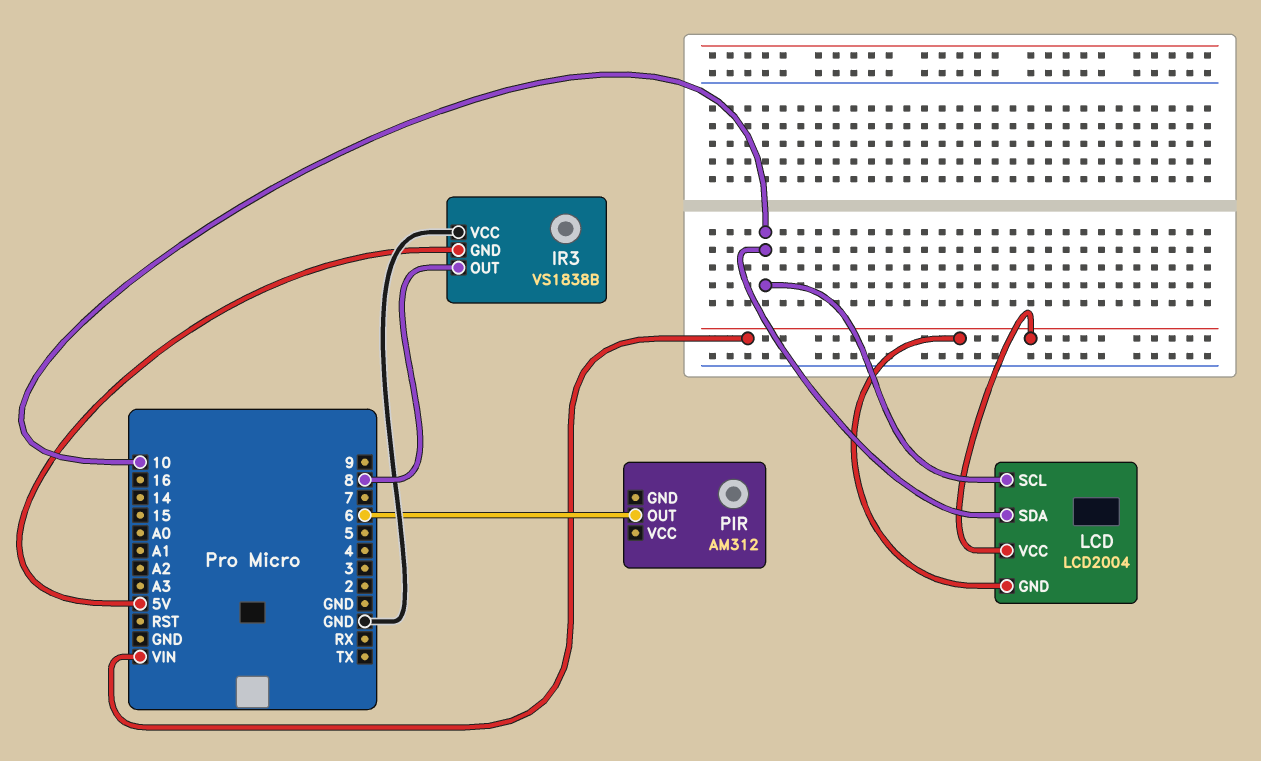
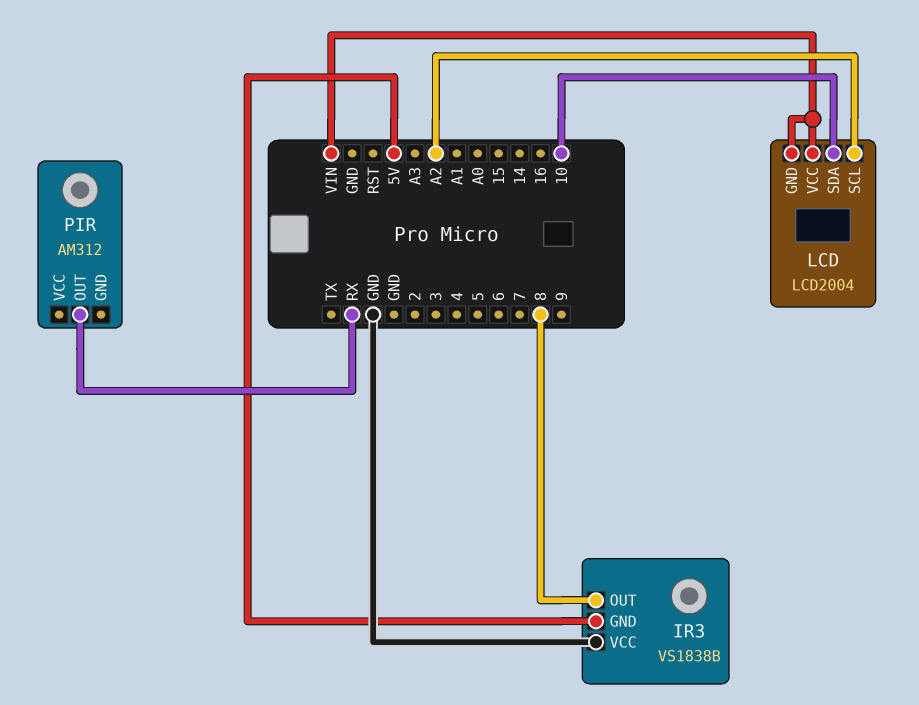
LCD pin SCL: 10 -> A2
PIR pin OUT: 6 -> RX

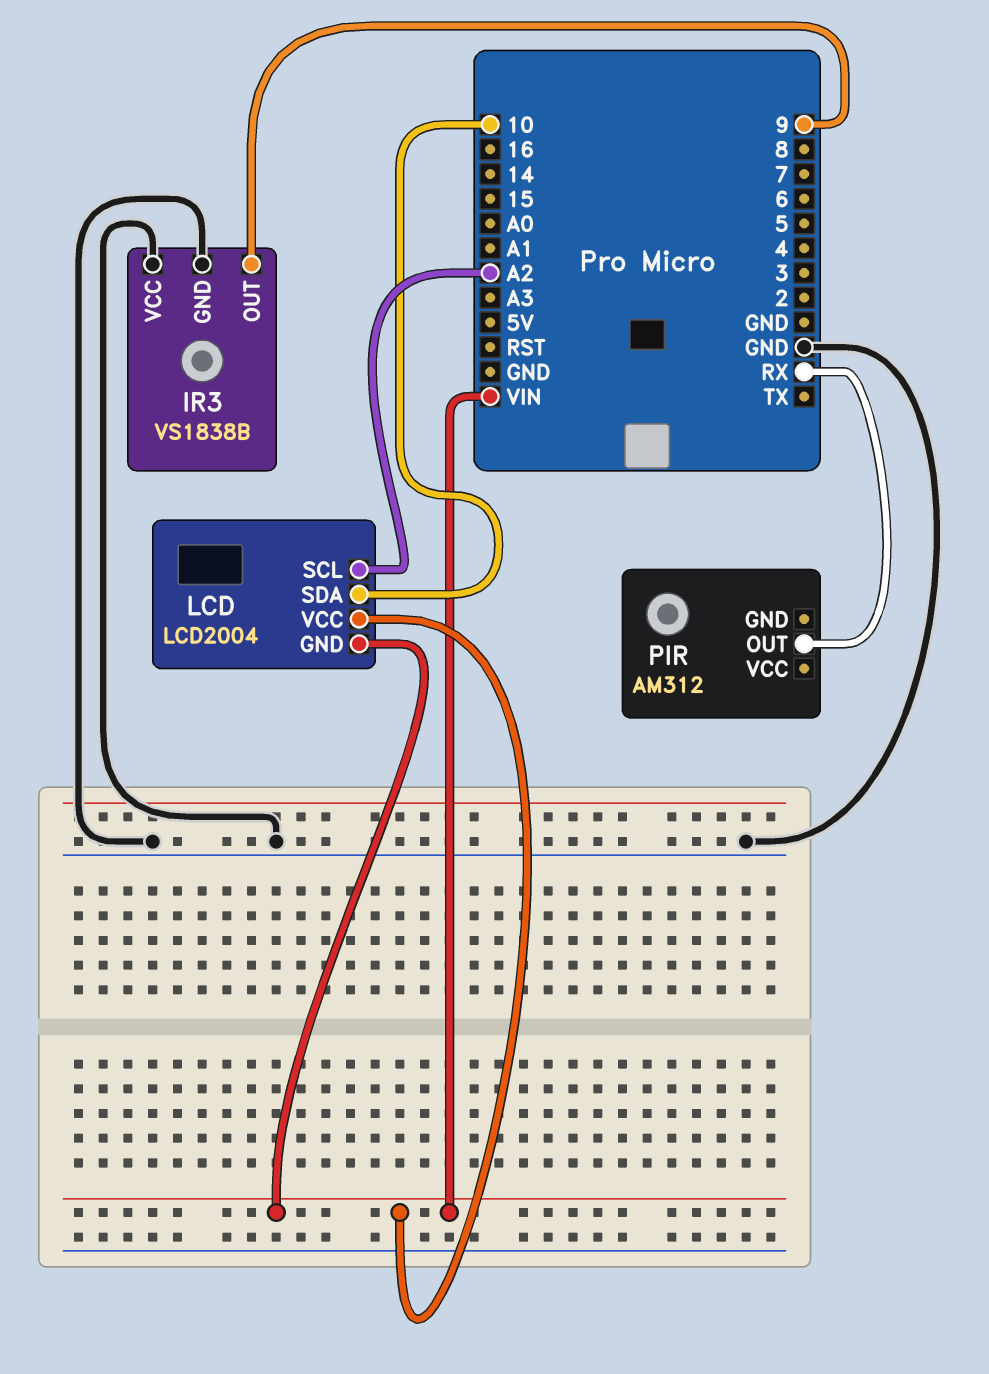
IR3 pin GND: 5V -> GND
IR3 pin OUT: 8 -> 9

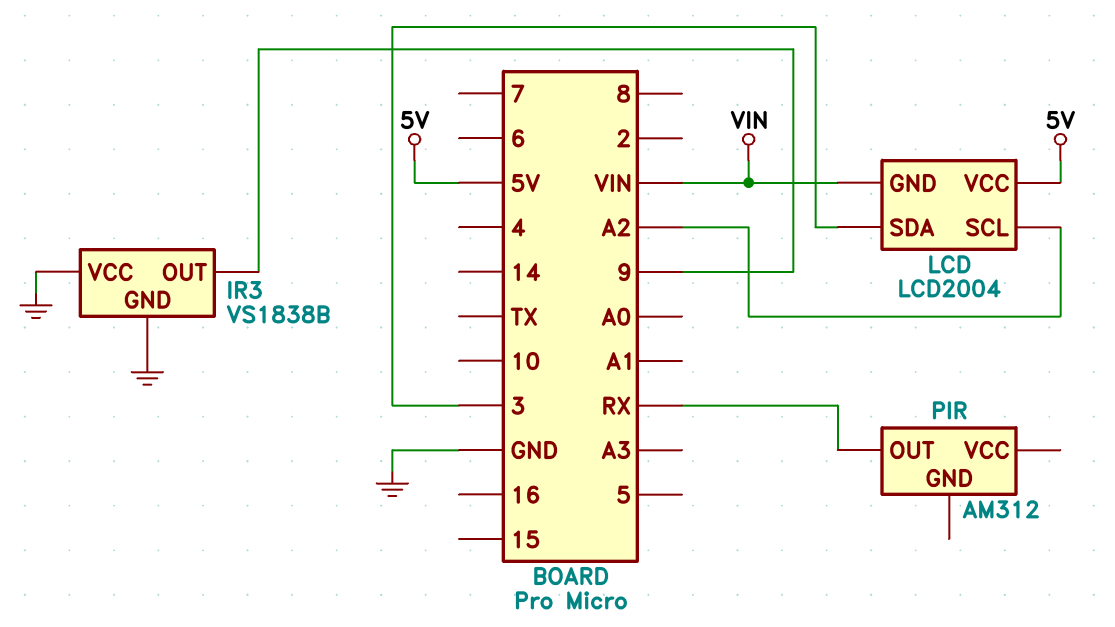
LCD pin SDA: 10 -> 3
LCD pin VCC: VIN -> 5V

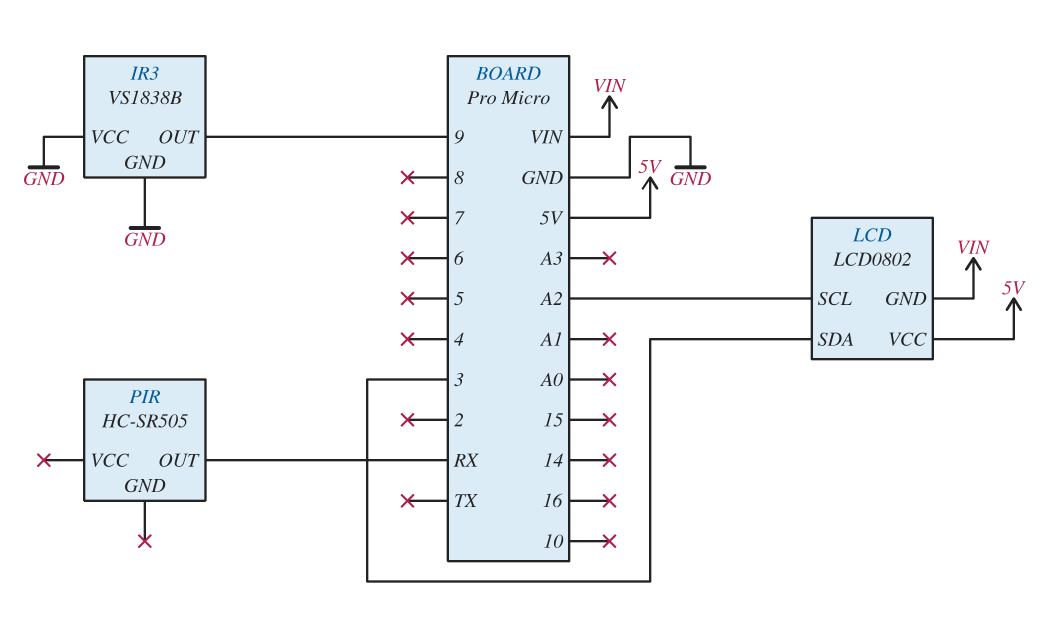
LCD: LCD2004 -> LCD0802
PIR: AM312 -> HC-SR505

